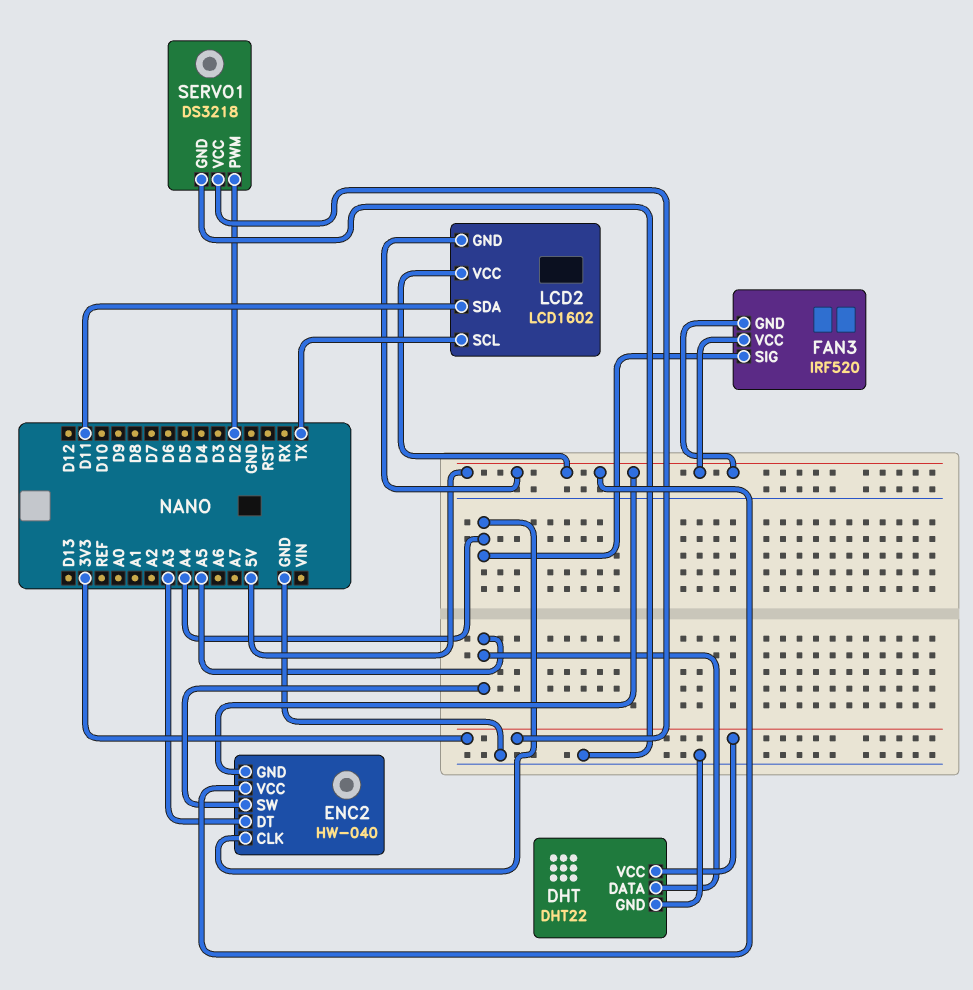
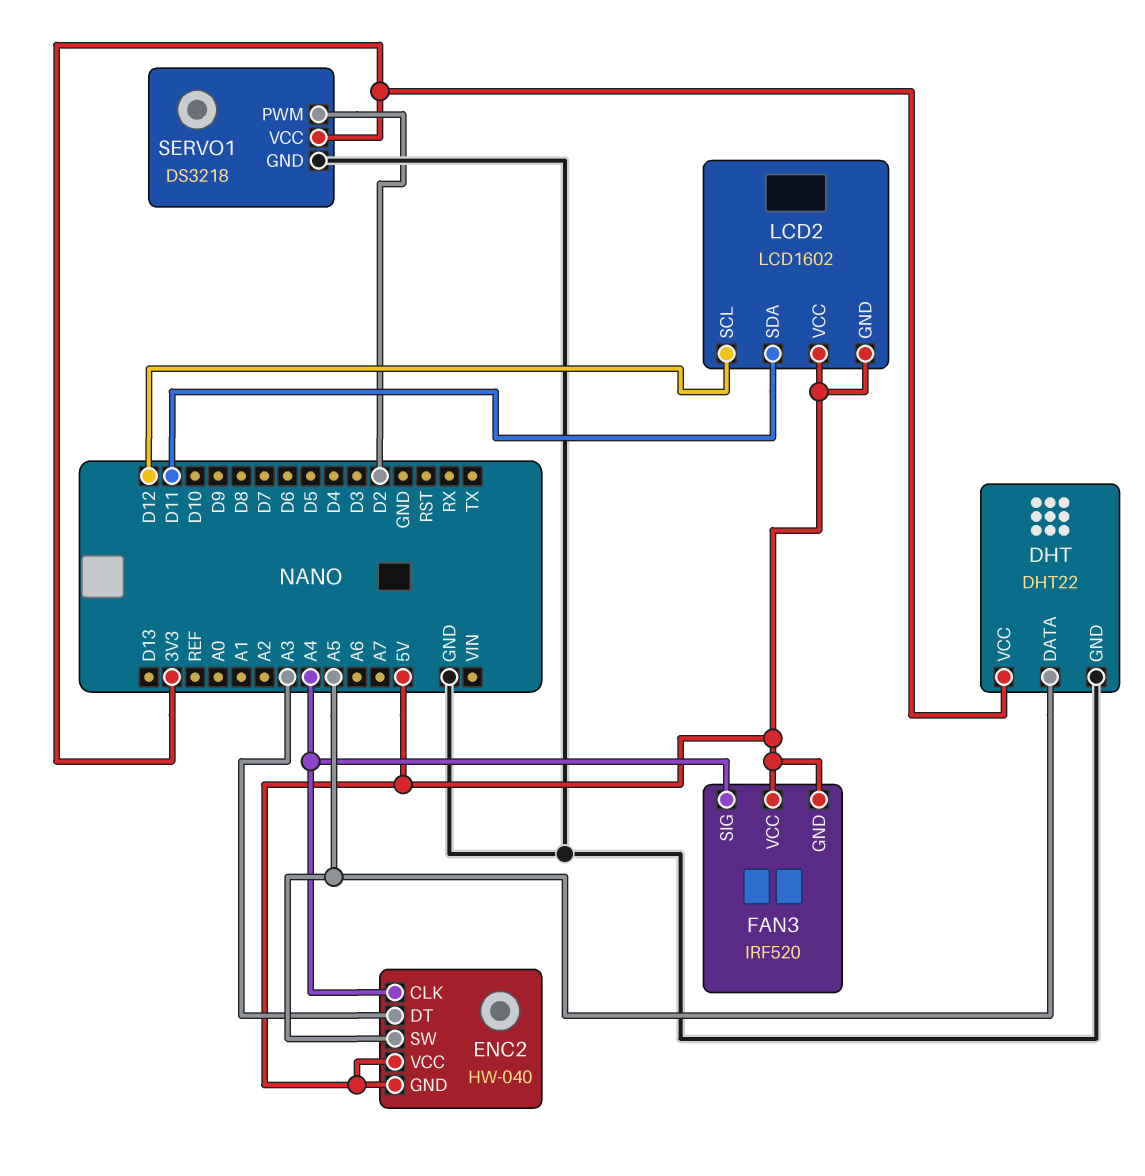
LCD2 pin SCL: TX -> D12

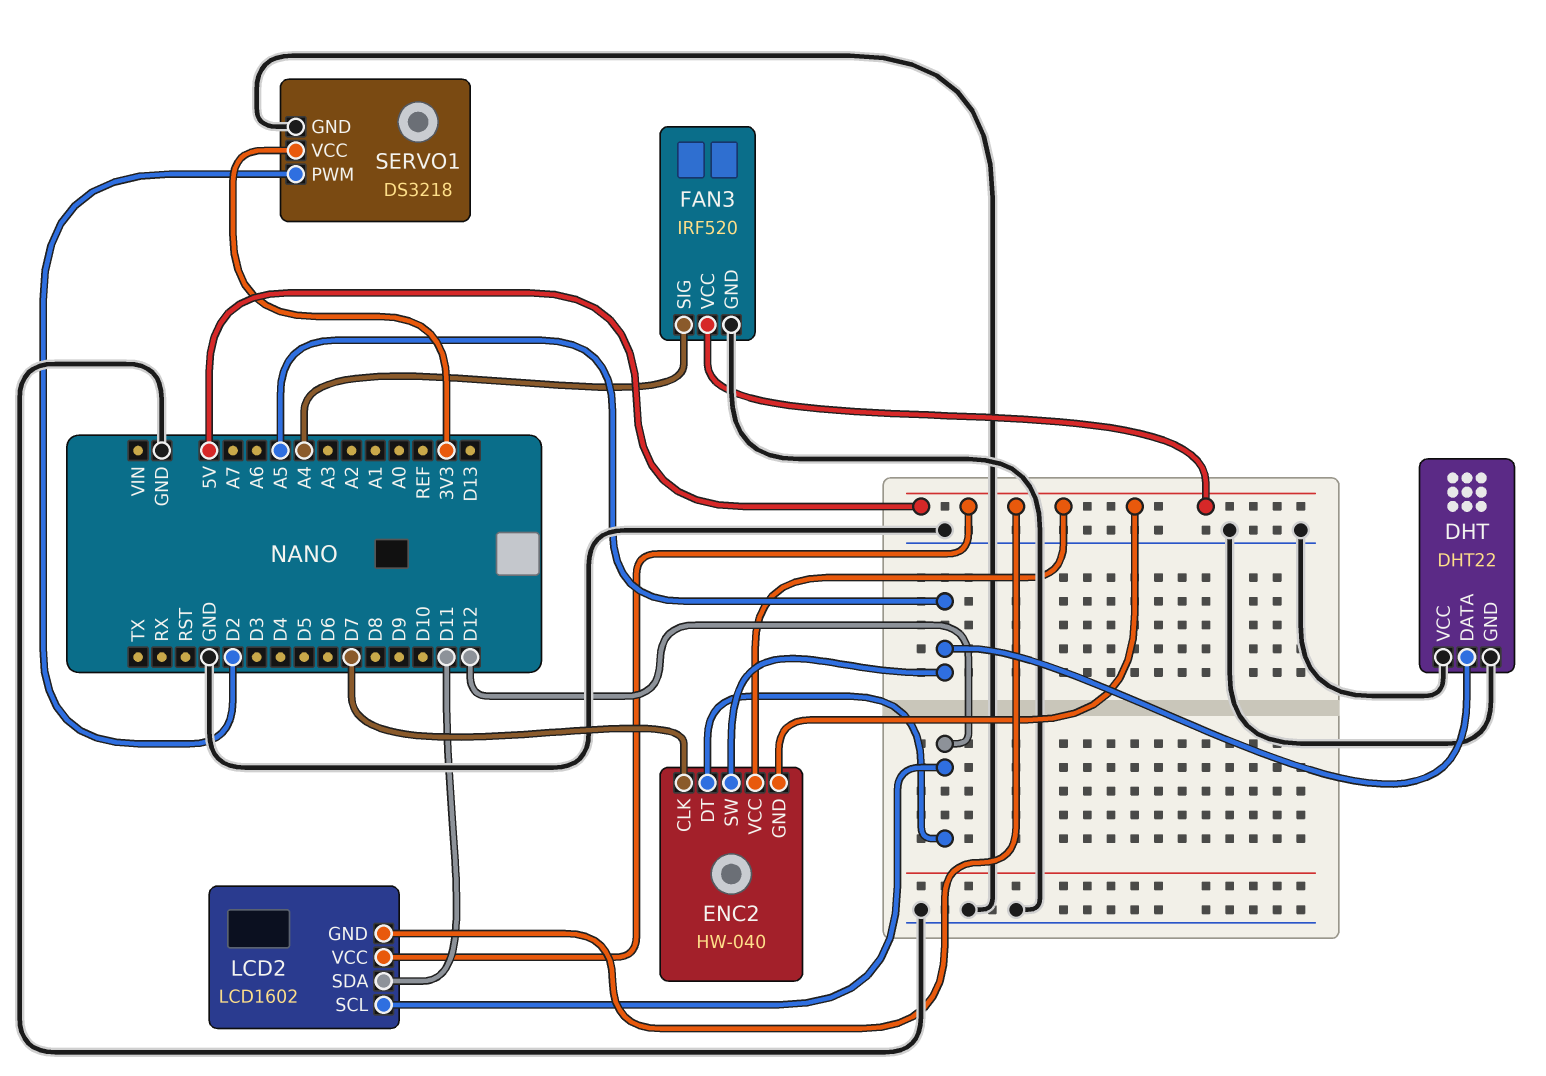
DHT pin VCC: 3V3 -> GND
ENC2 pin CLK: A4 -> D7
ENC2 pin DT: A3 -> D12
FAN3 pin GND: 5V -> GND

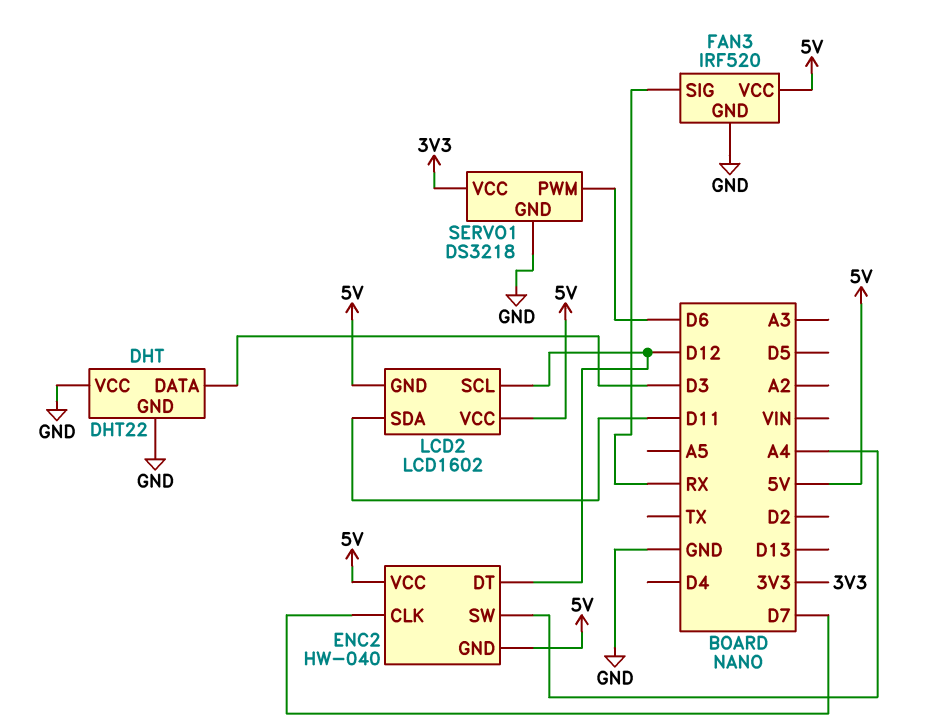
DHT pin DATA: A5 -> D3
ENC2 pin SW: A5 -> A4
FAN3 pin SIG: A4 -> RX
SERVO1 pin PWM: D2 -> D6

